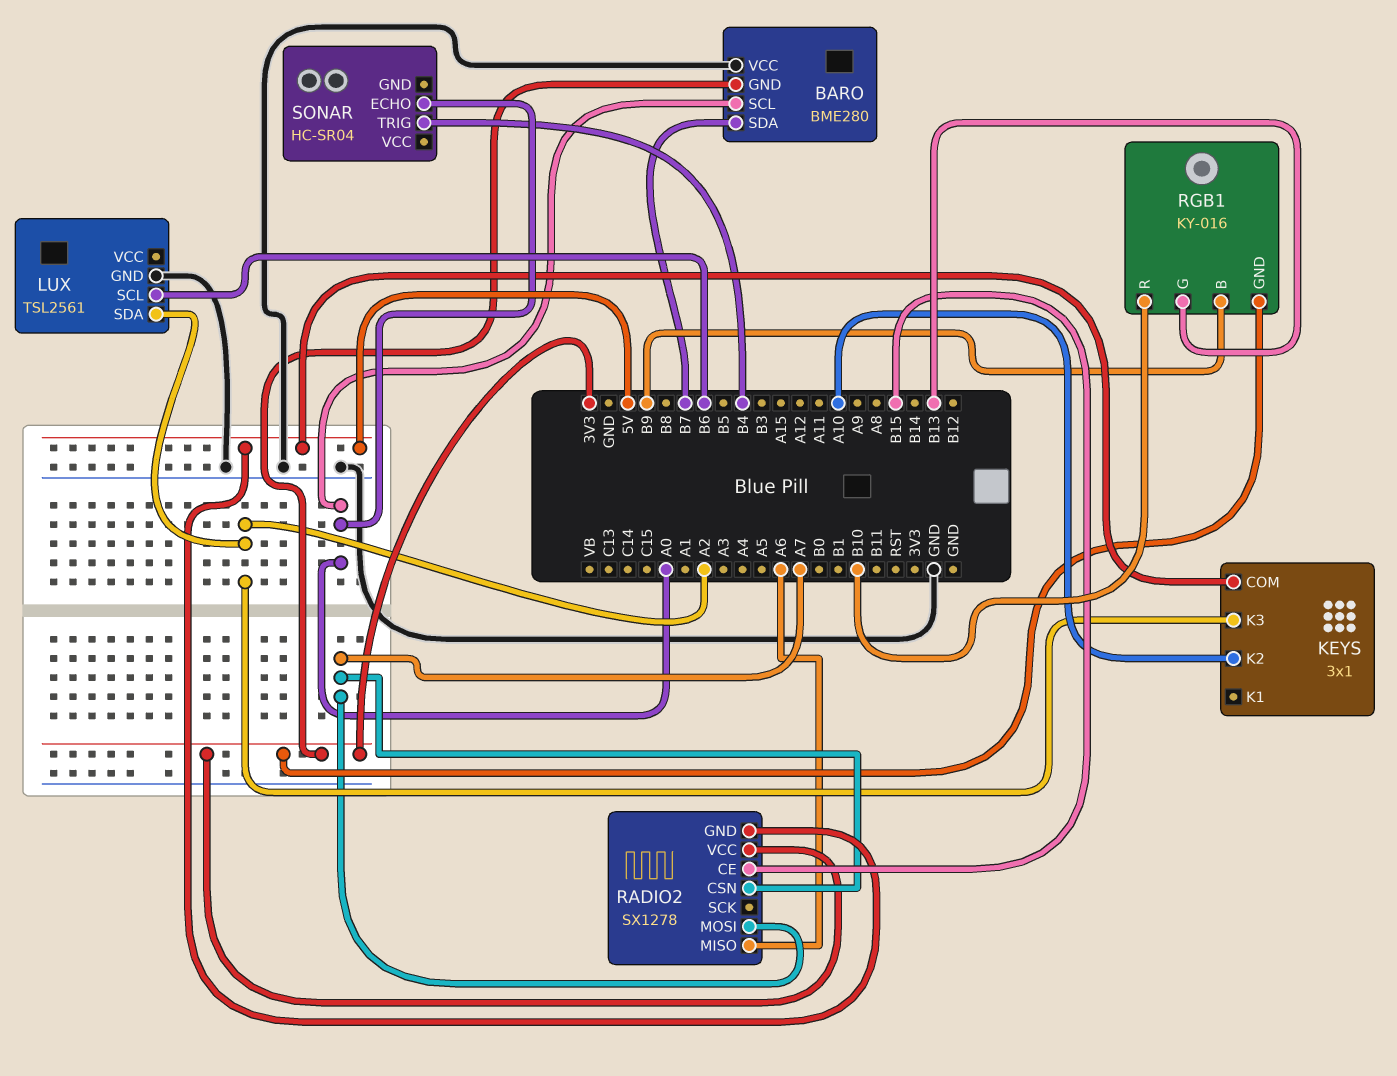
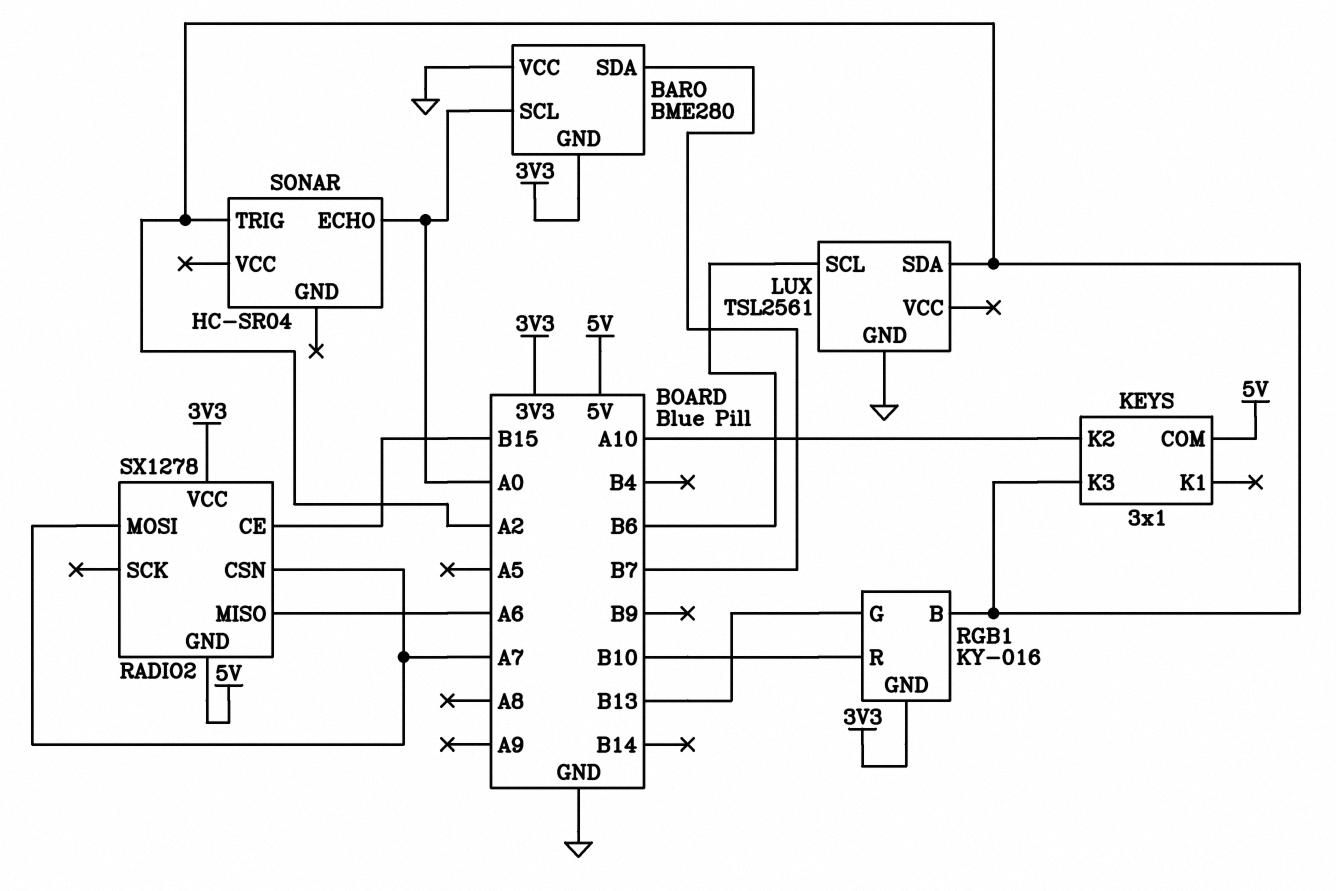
RGB1 pin B: B9 -> A2
SONAR pin TRIG: B4 -> A2

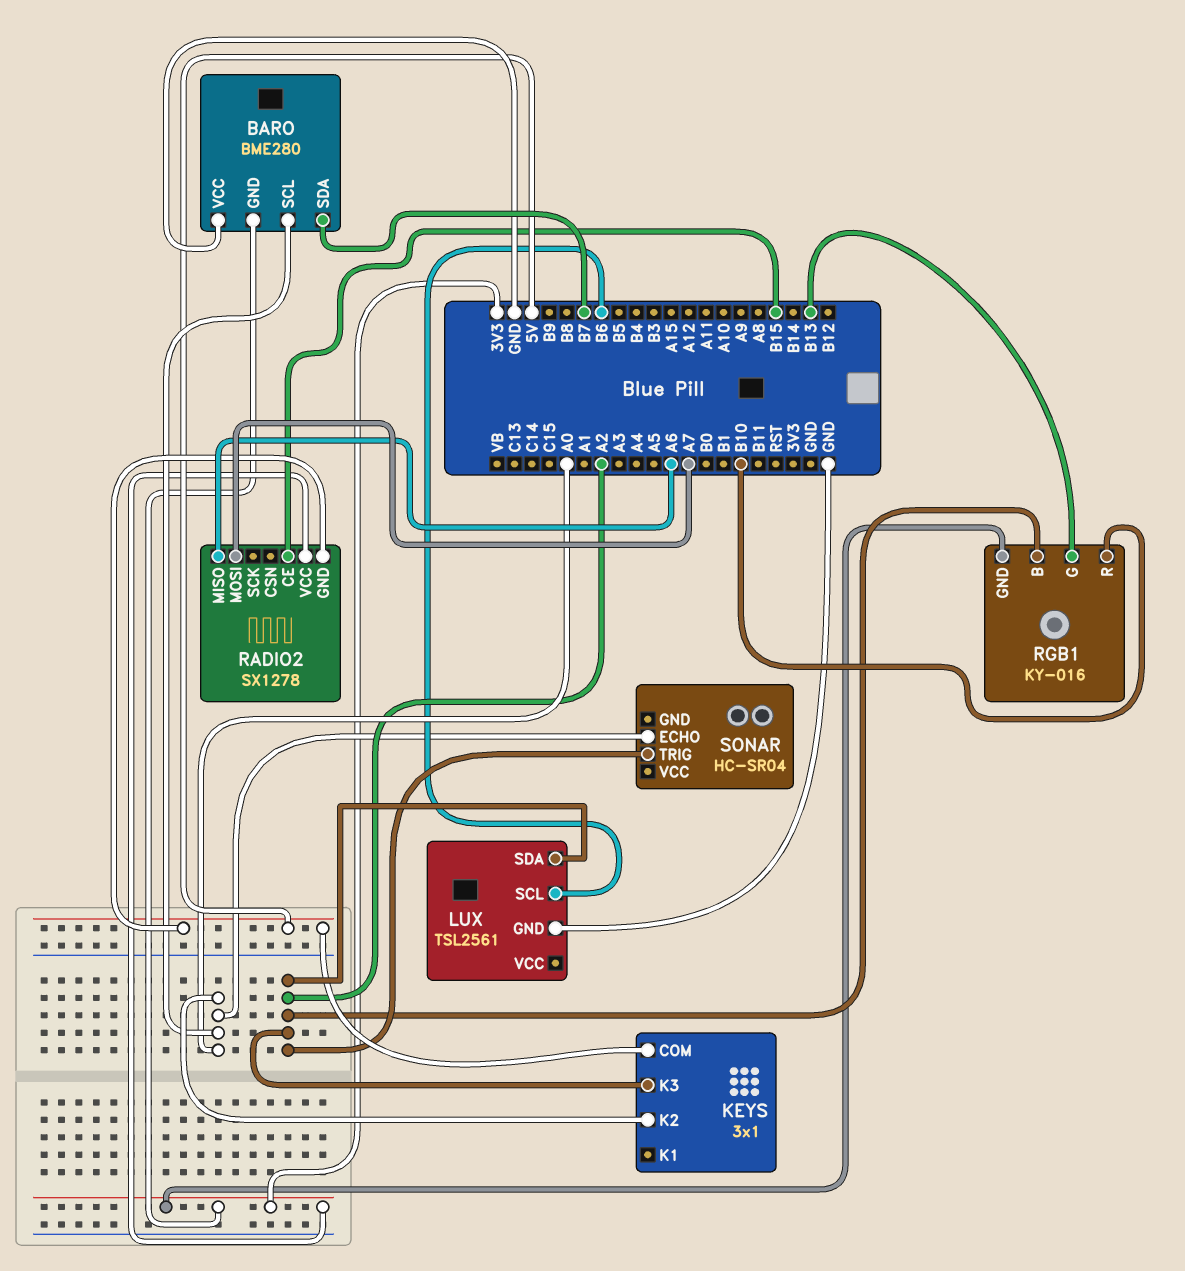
KEYS pin K2: A10 -> A0
RADIO2 pin CSN: A7 -> none

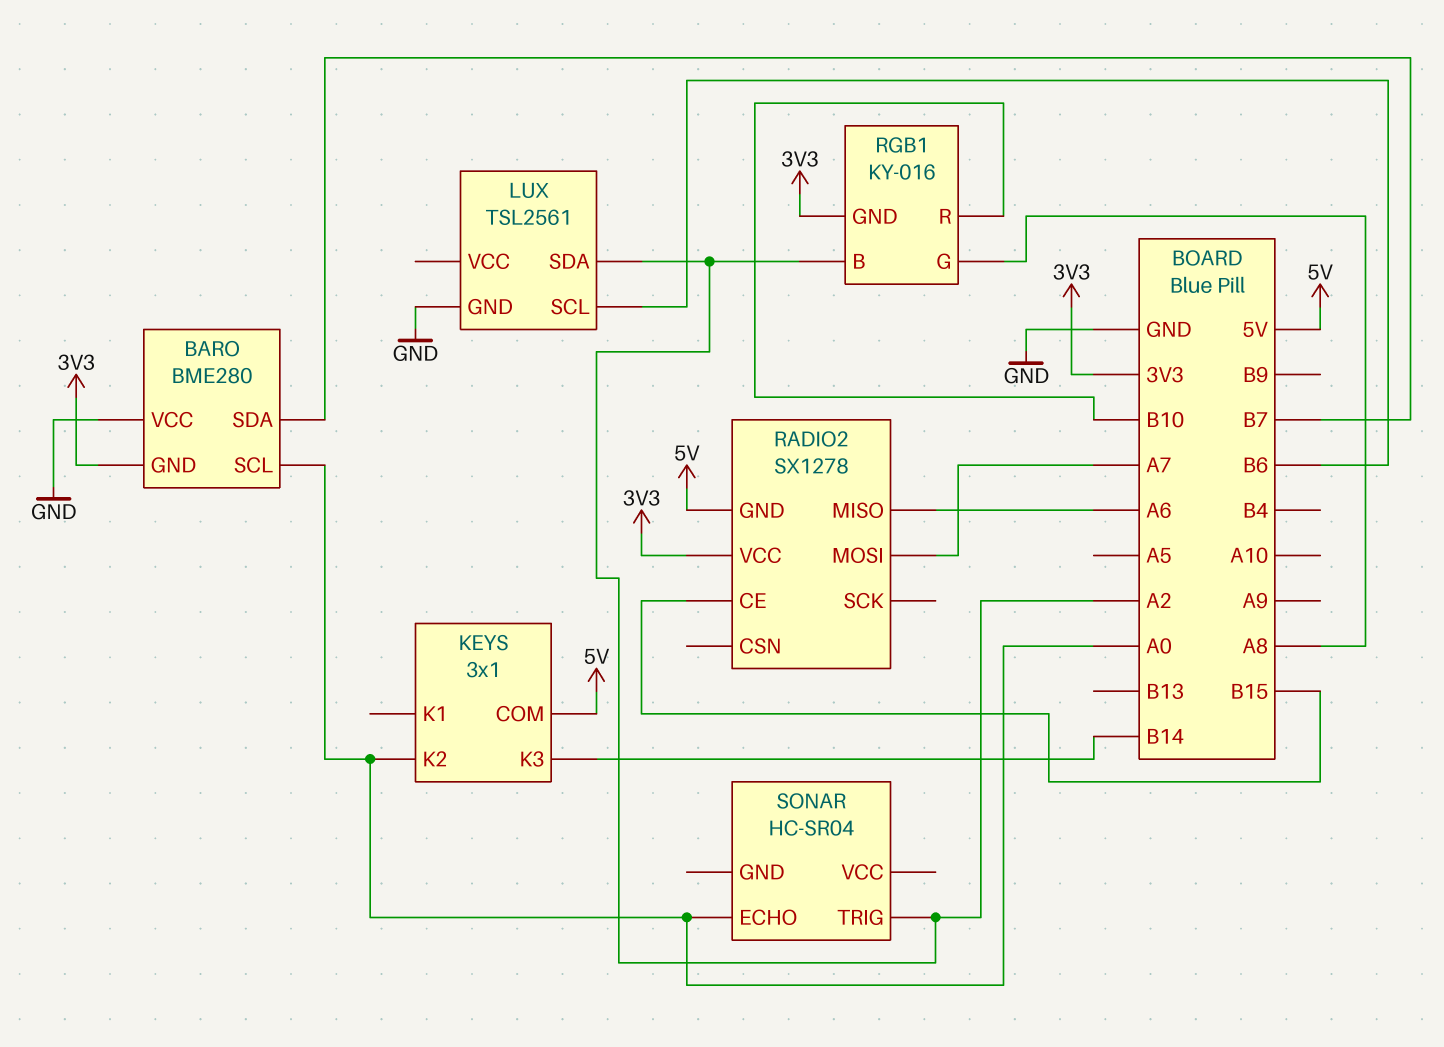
KEYS pin K3: A2 -> B14
RGB1 pin G: B13 -> A8

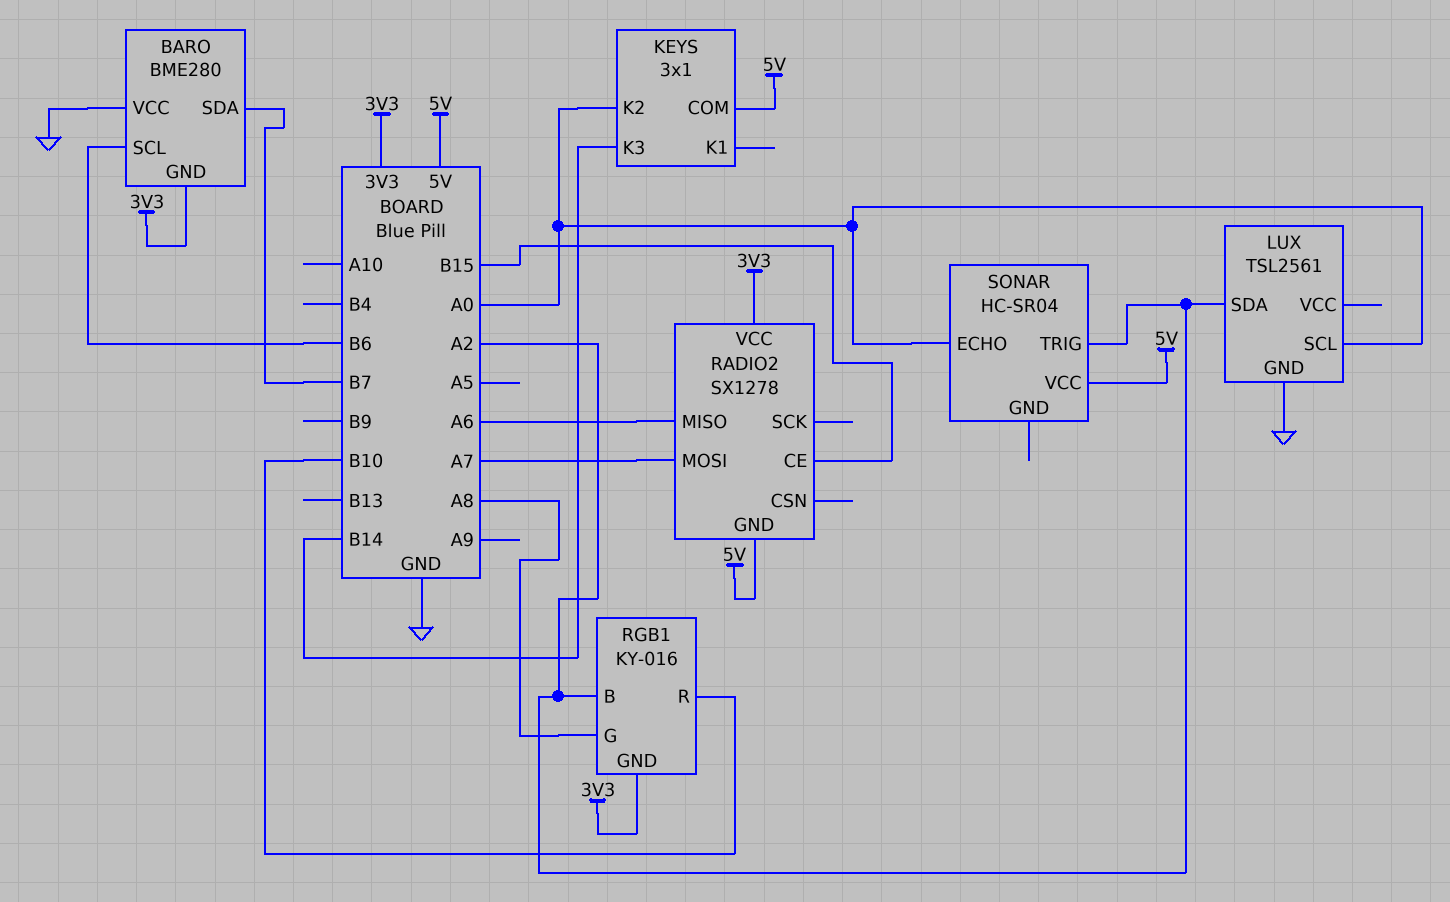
BARO pin SCL: A0 -> B6
LUX pin SCL: B6 -> A0
SONAR pin VCC: none -> 5V

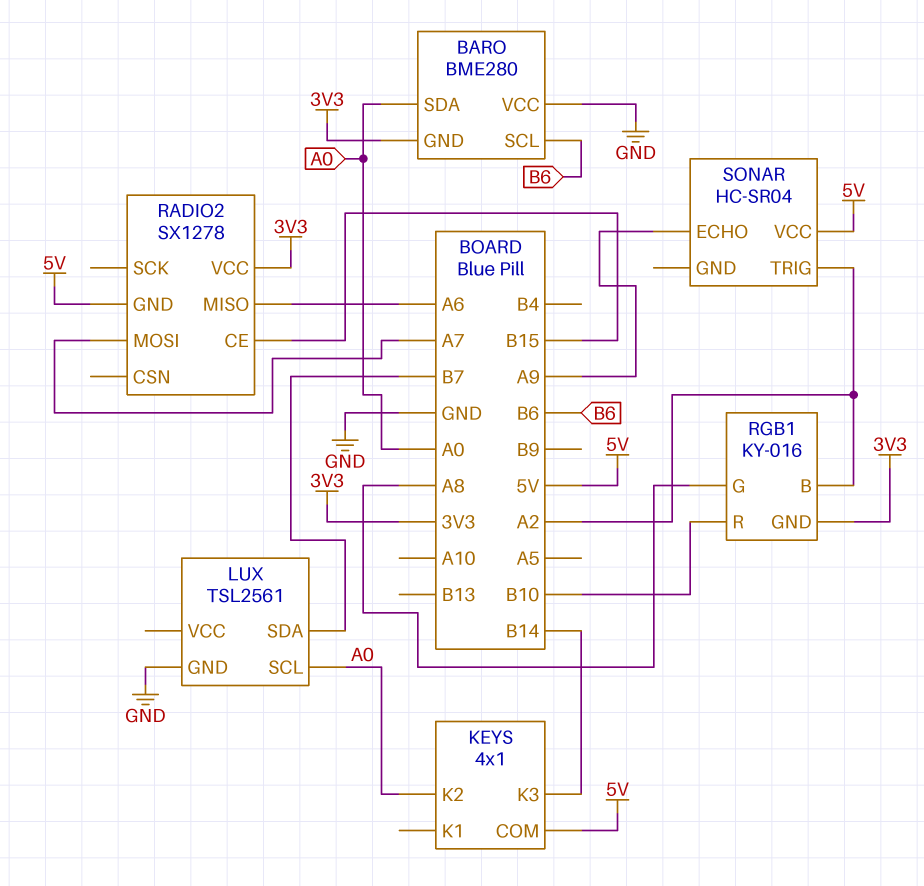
BARO pin SDA: B7 -> A0
KEYS: 3x1 -> 4x1
LUX pin SDA: A2 -> B7
SONAR pin ECHO: A0 -> A9

